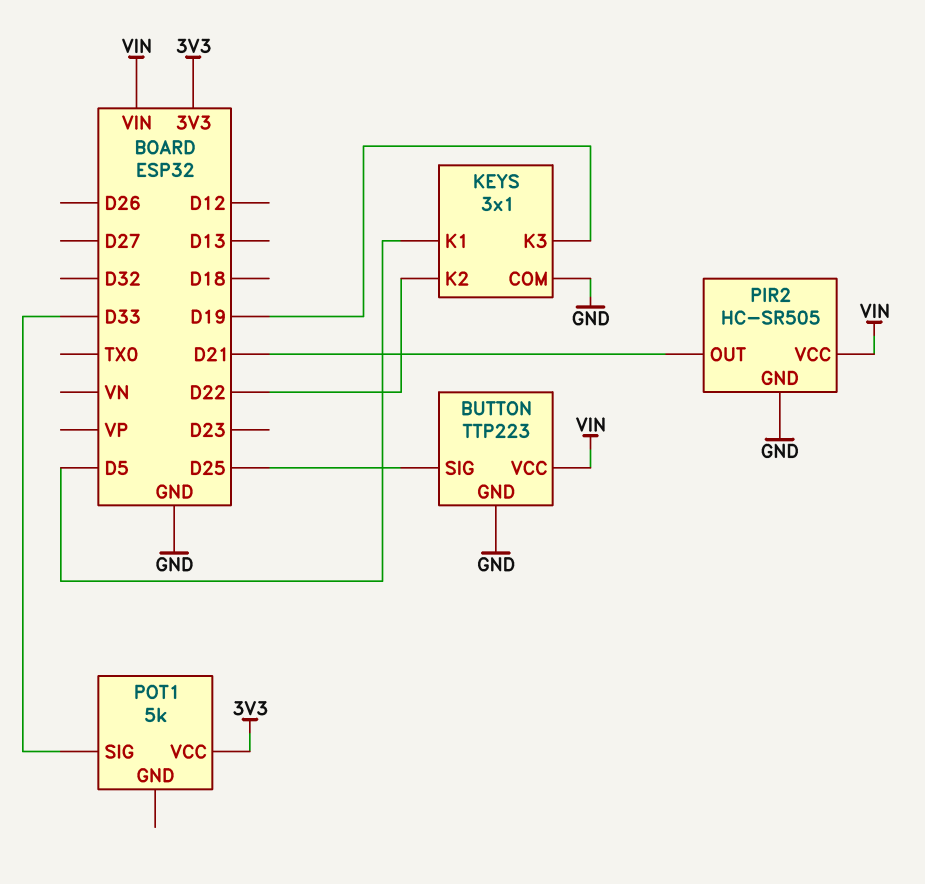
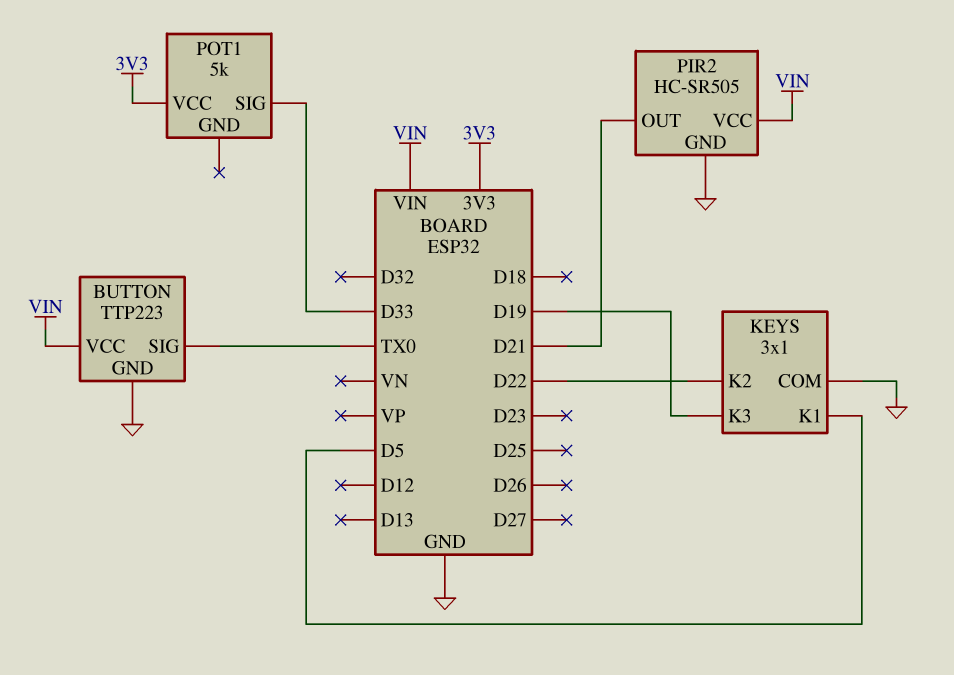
BUTTON pin SIG: D25 -> TX0

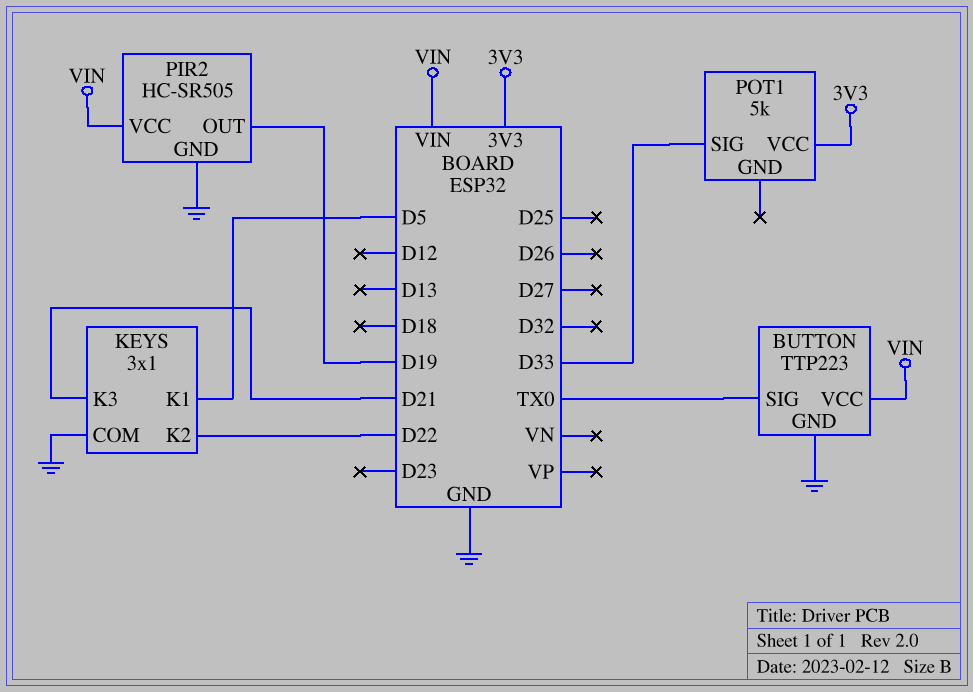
KEYS pin K3: D19 -> D21
PIR2 pin OUT: D21 -> D19

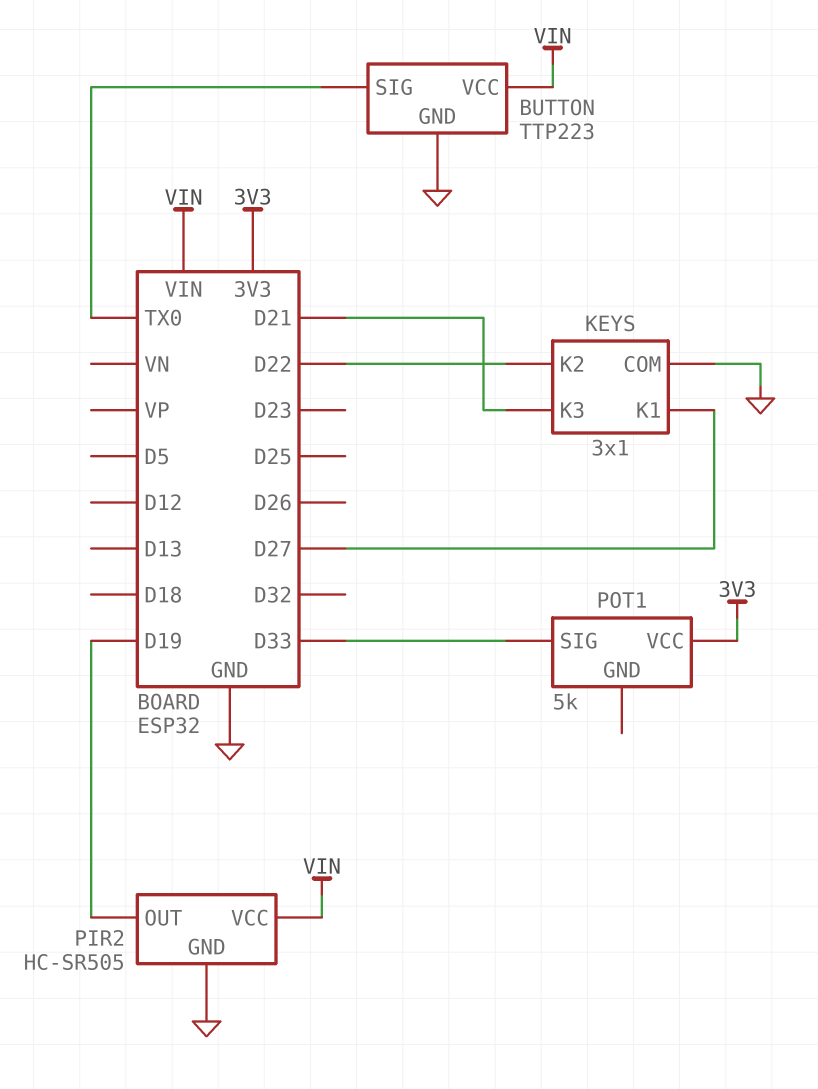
KEYS pin K1: D5 -> D27

